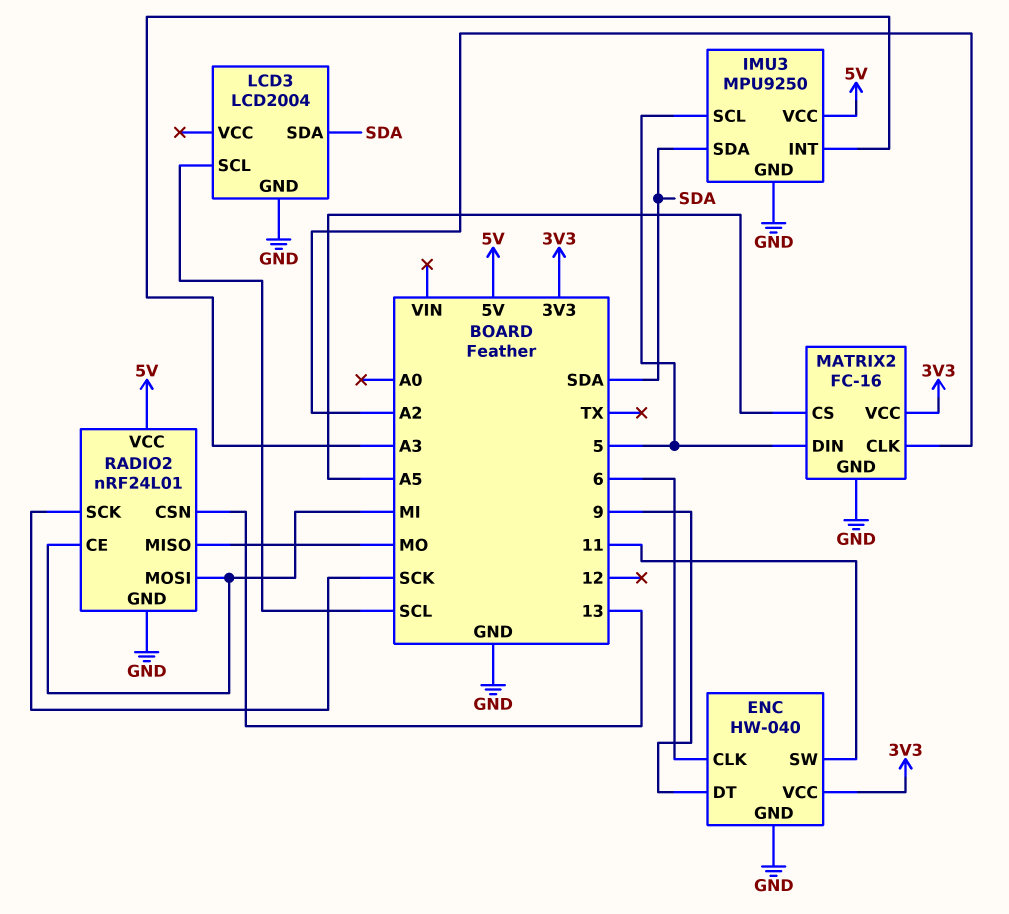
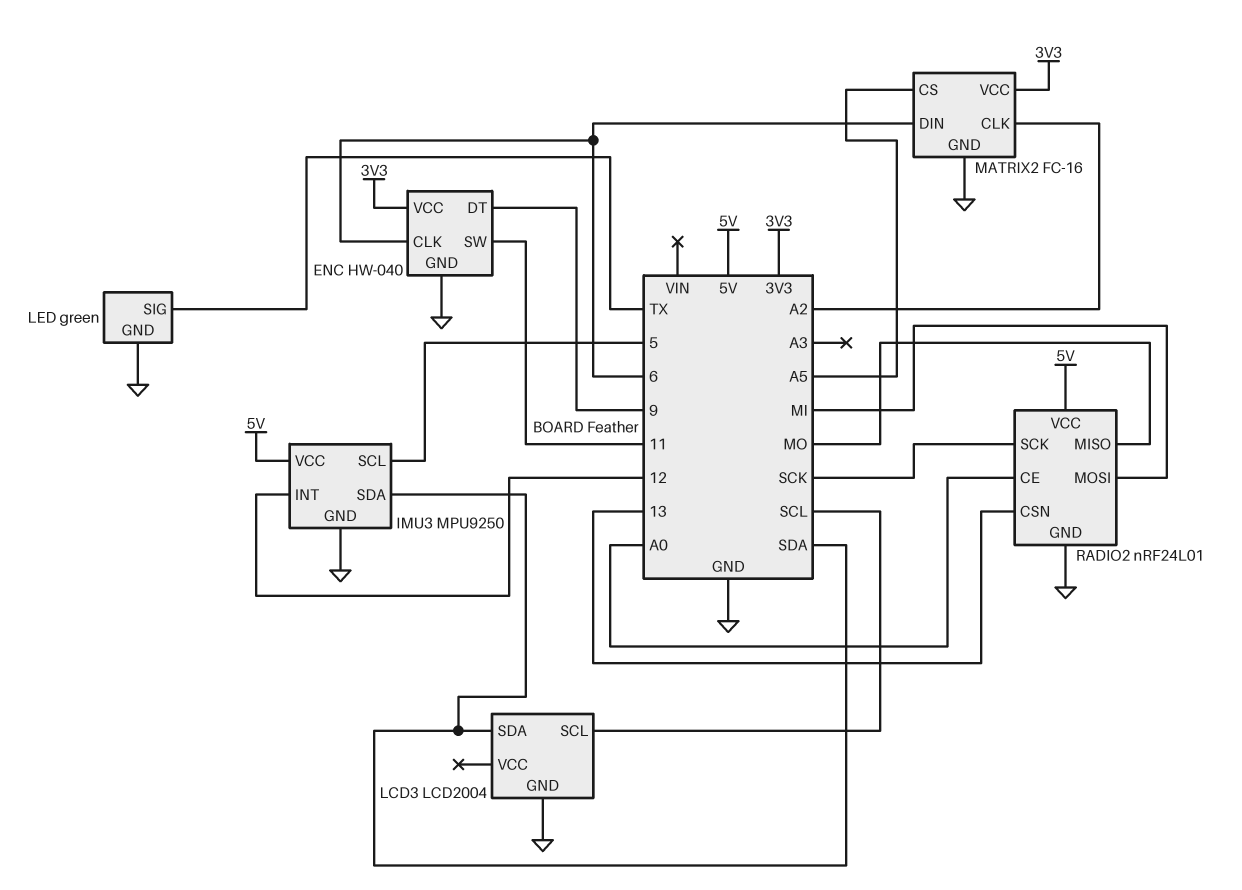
IMU3 pin INT: A3 -> 12
LED: none -> green
LED pin GND: none -> GND
LED pin SIG: none -> TX
MATRIX2 pin DIN: 5 -> 6
RADIO2 pin CE: MI -> A0

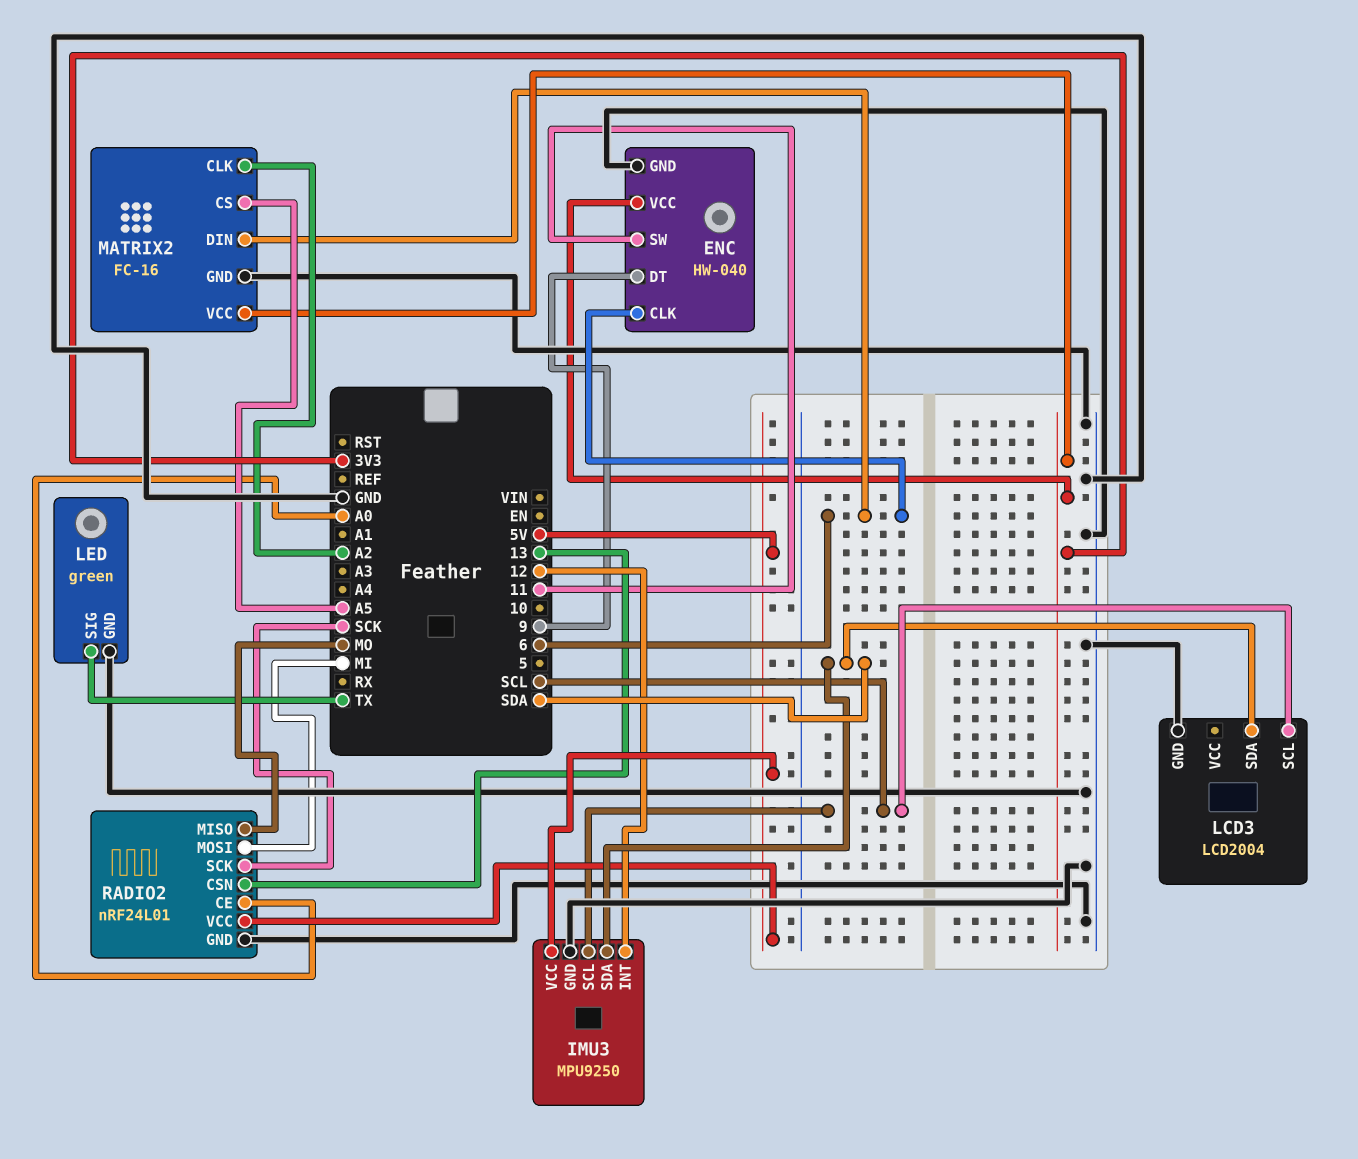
IMU3 pin SCL: 5 -> SCL

